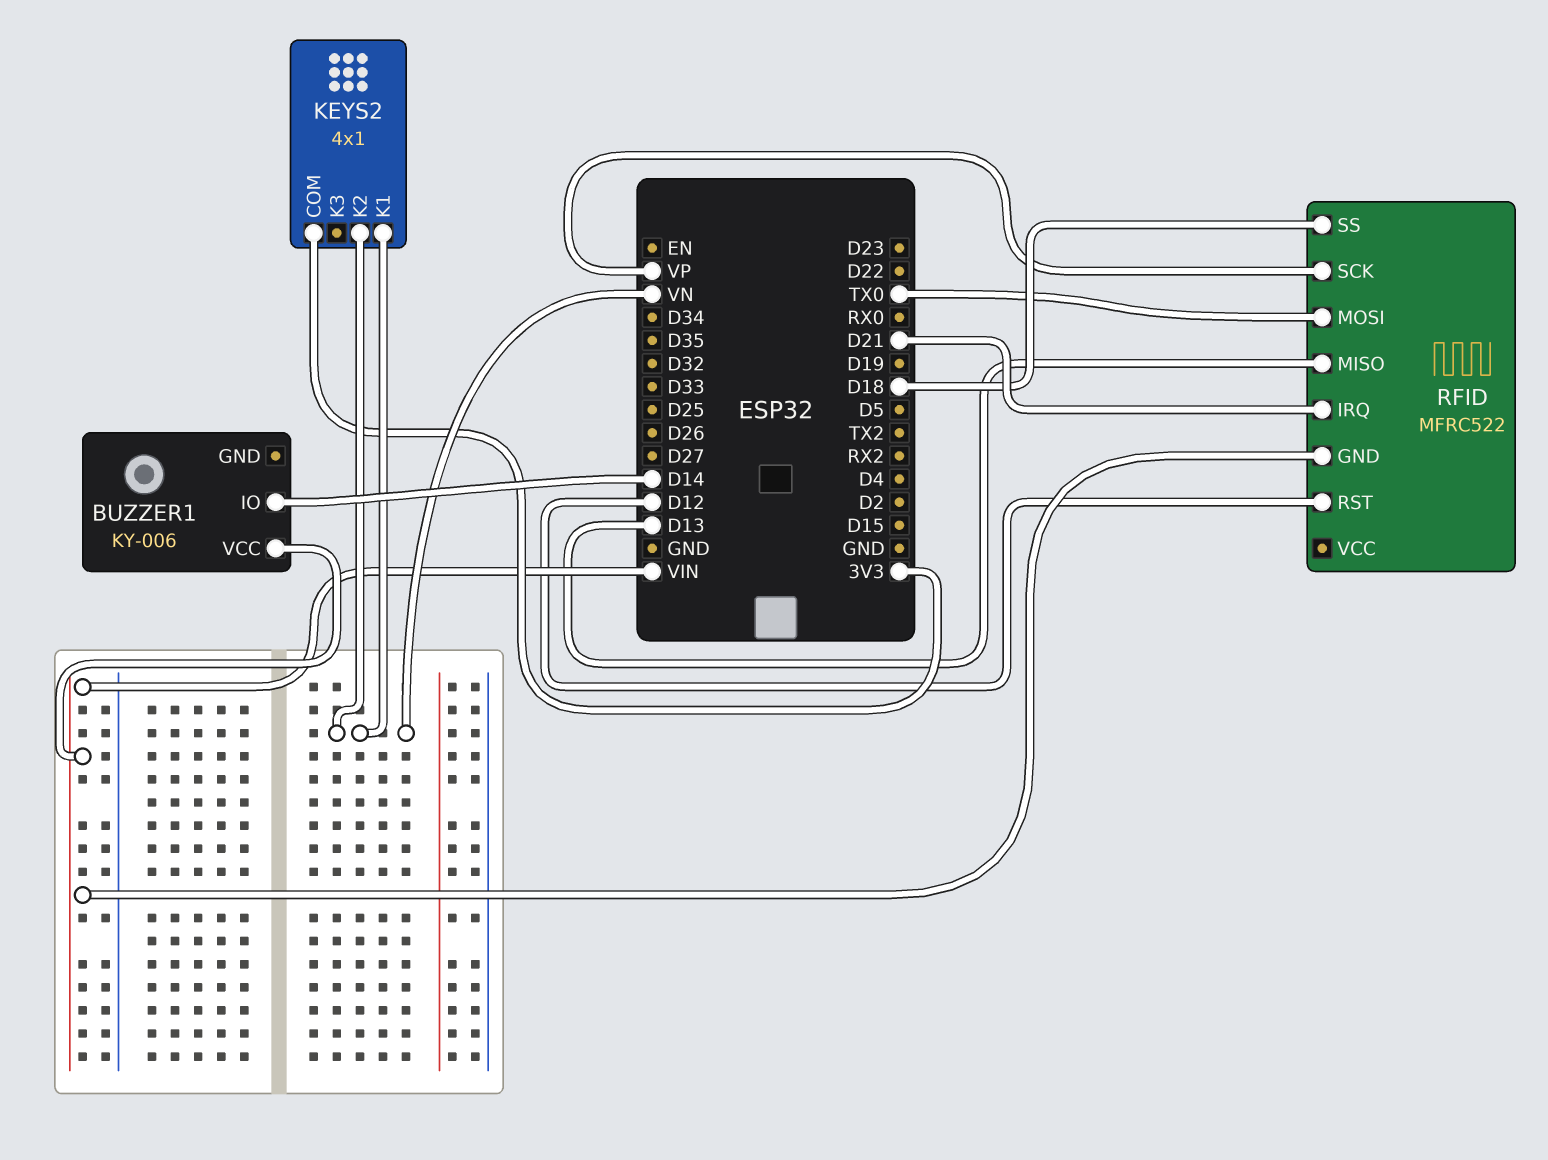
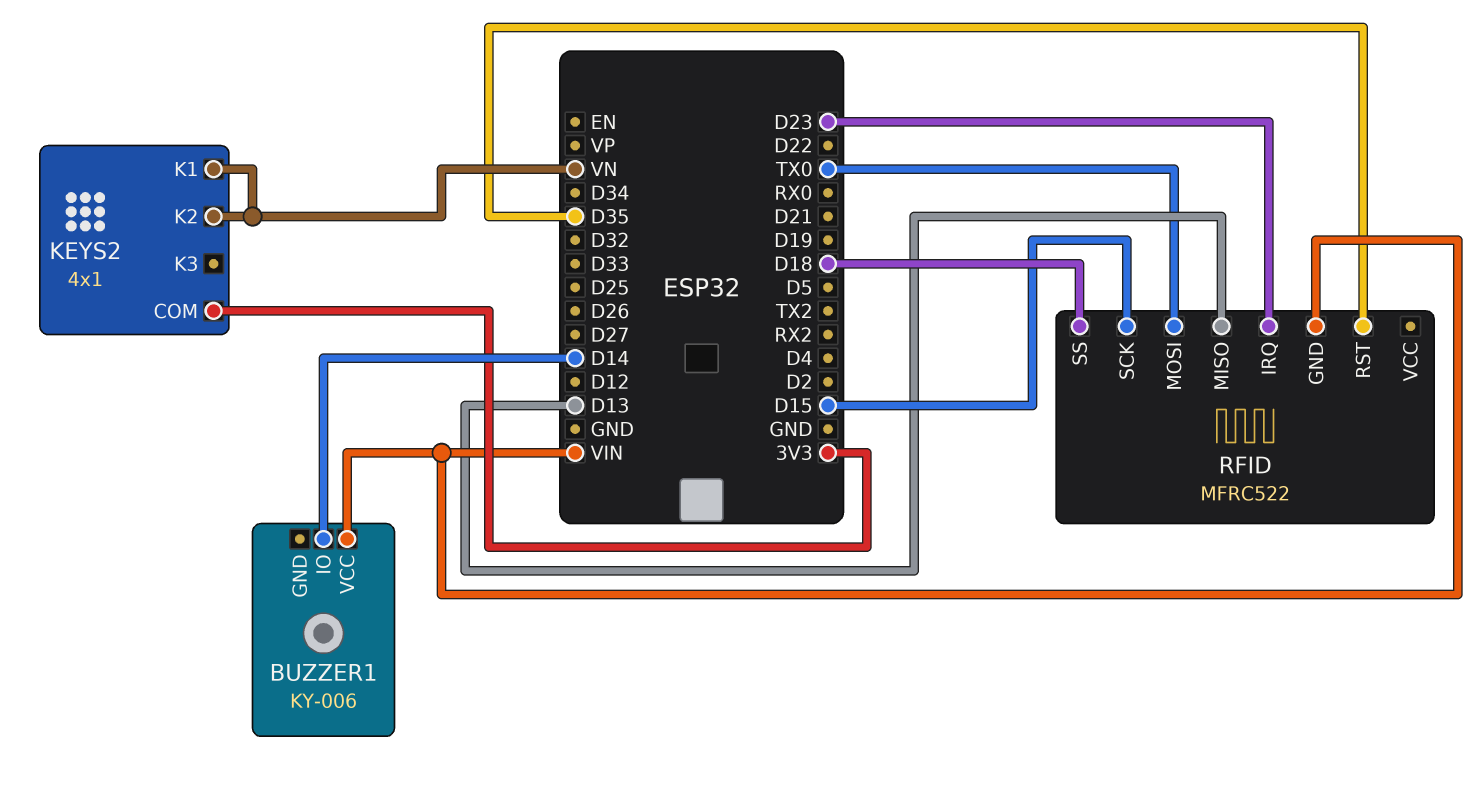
RFID pin IRQ: D21 -> D23
RFID pin RST: D12 -> D35
RFID pin SCK: VP -> D15

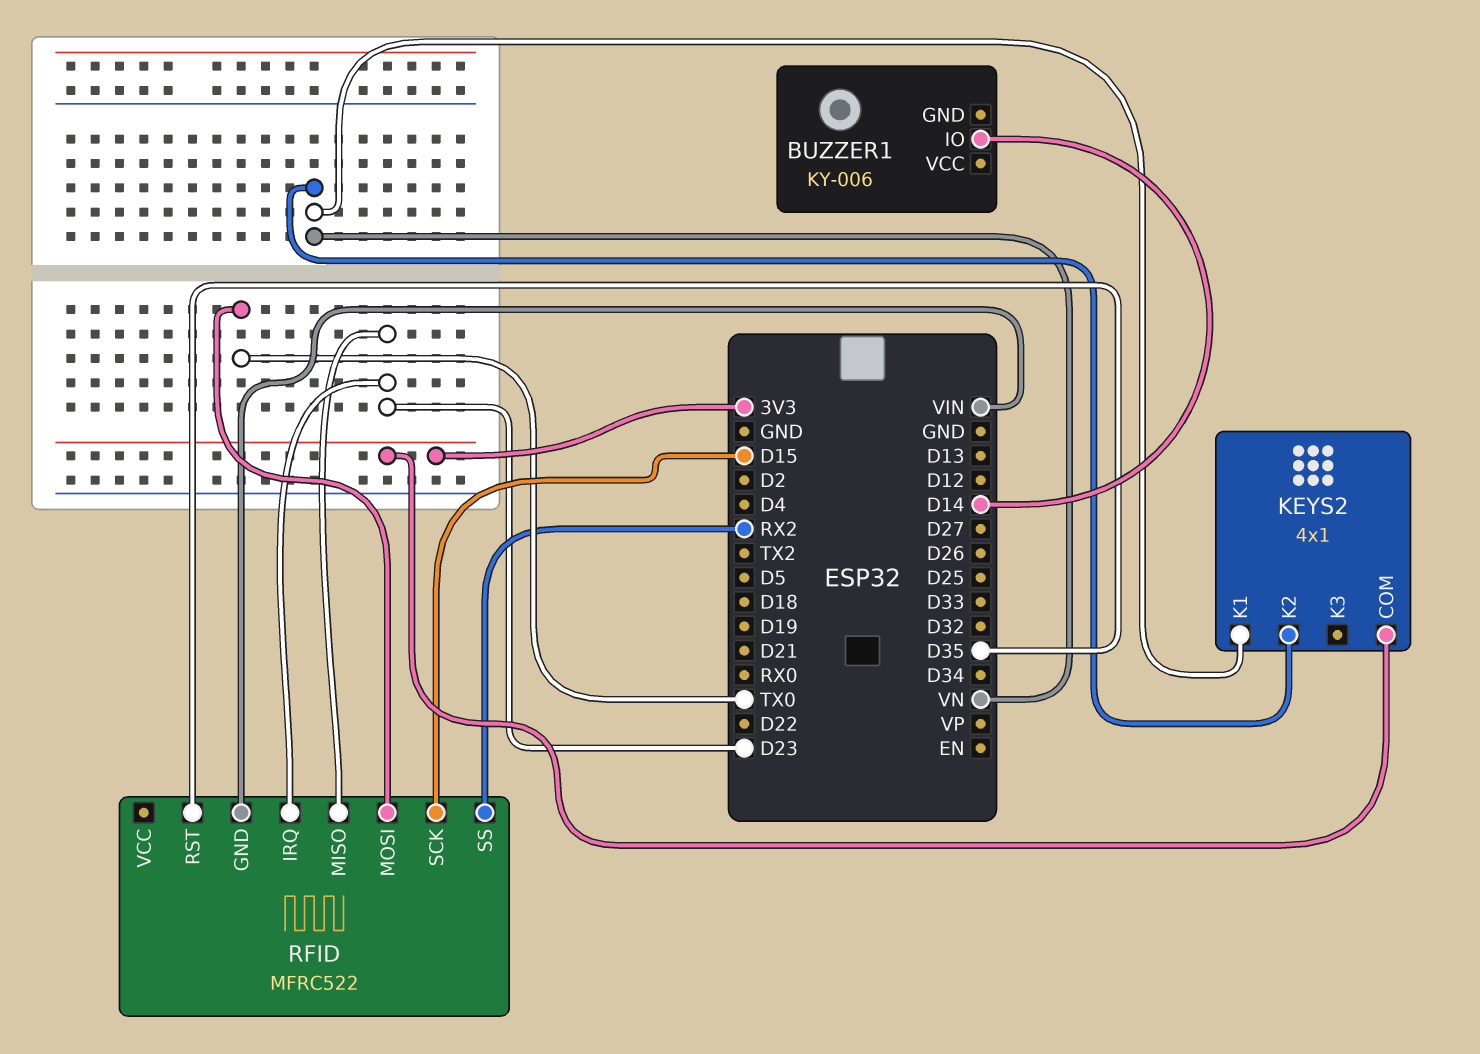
BUZZER1 pin VCC: VIN -> none
RFID pin MISO: D13 -> D23
RFID pin SS: D18 -> RX2

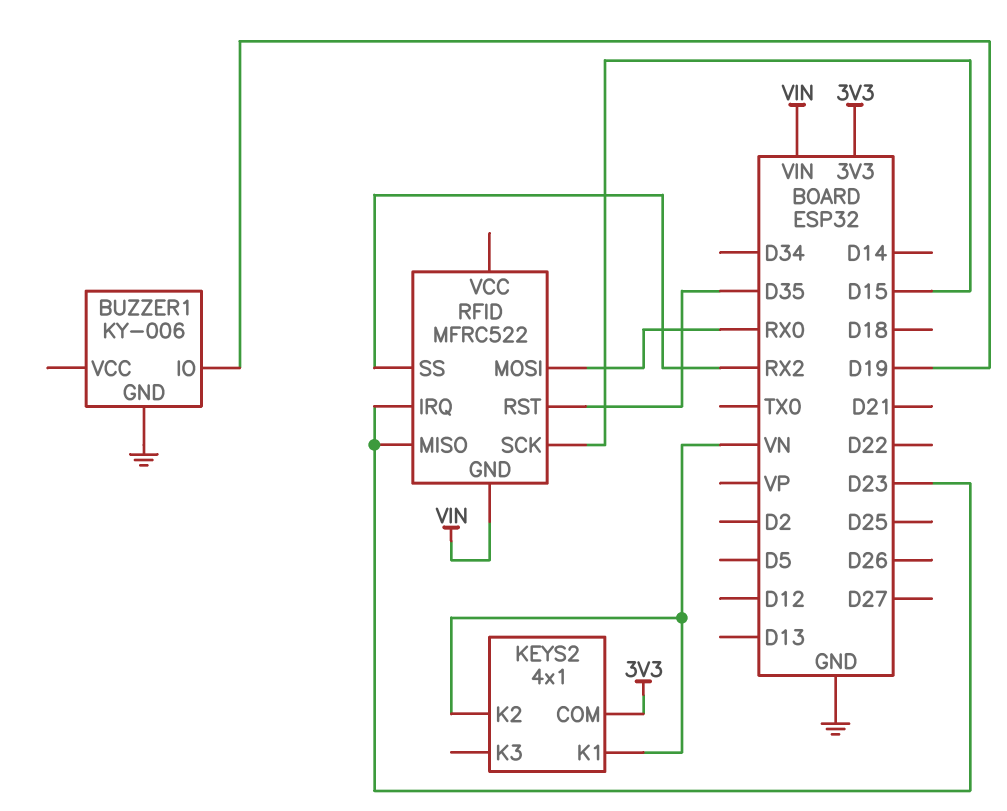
BUZZER1 pin GND: none -> GND
BUZZER1 pin IO: D14 -> D19
RFID pin MOSI: TX0 -> RX0

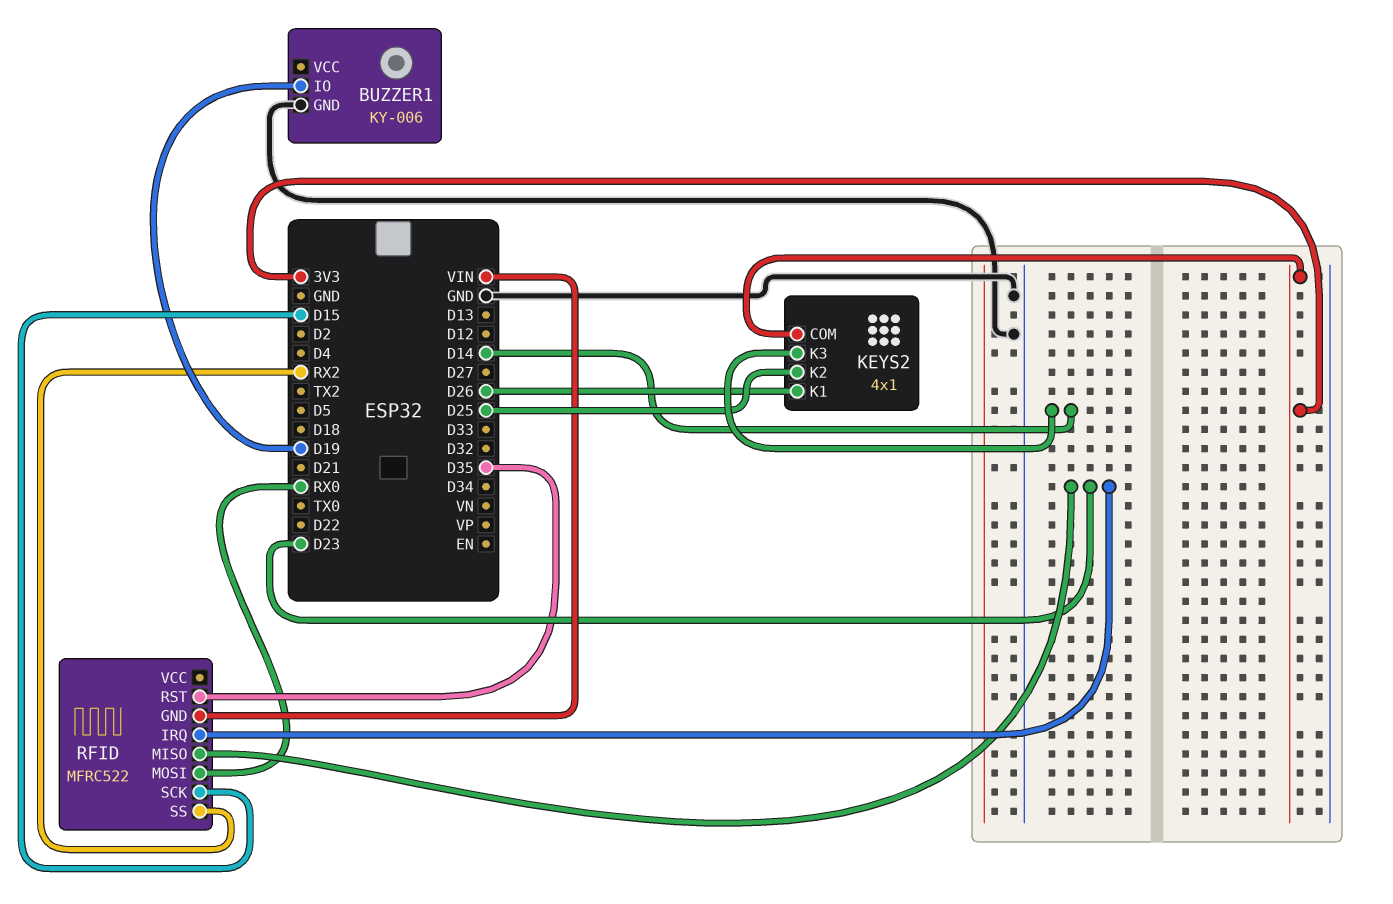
KEYS2 pin K1: VN -> D26
KEYS2 pin K2: VN -> D25
KEYS2 pin K3: none -> D14

